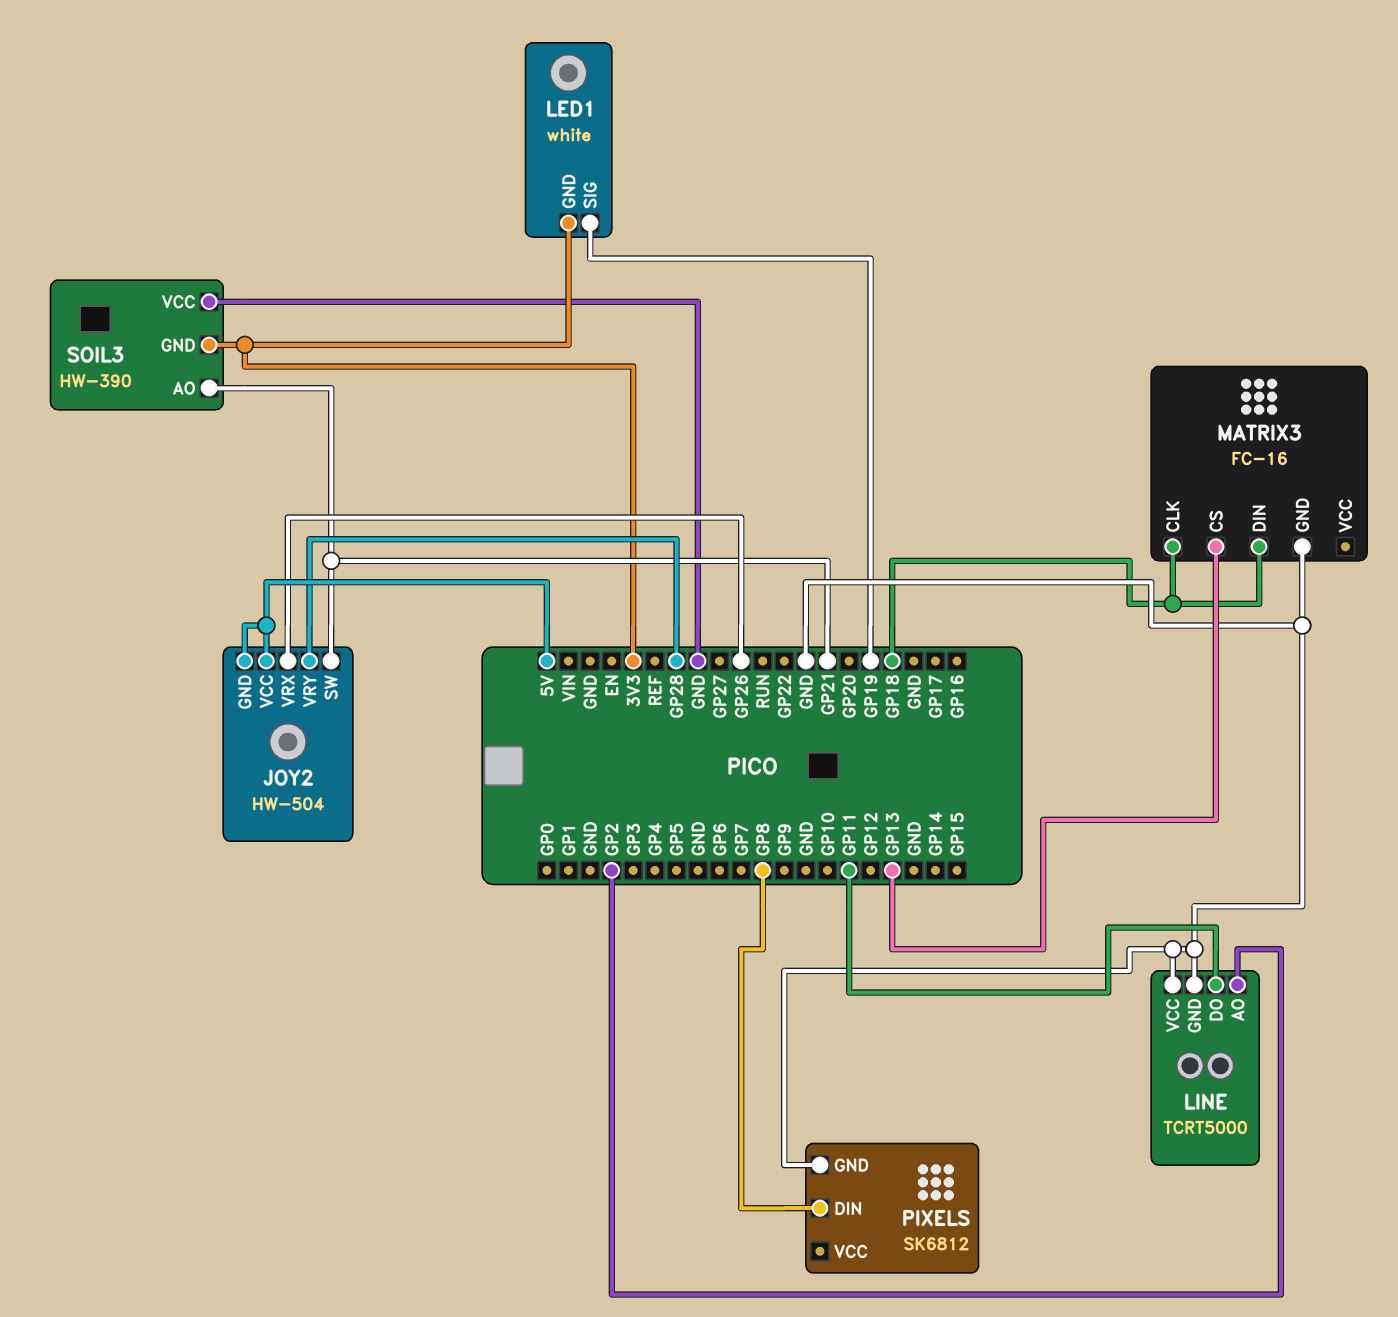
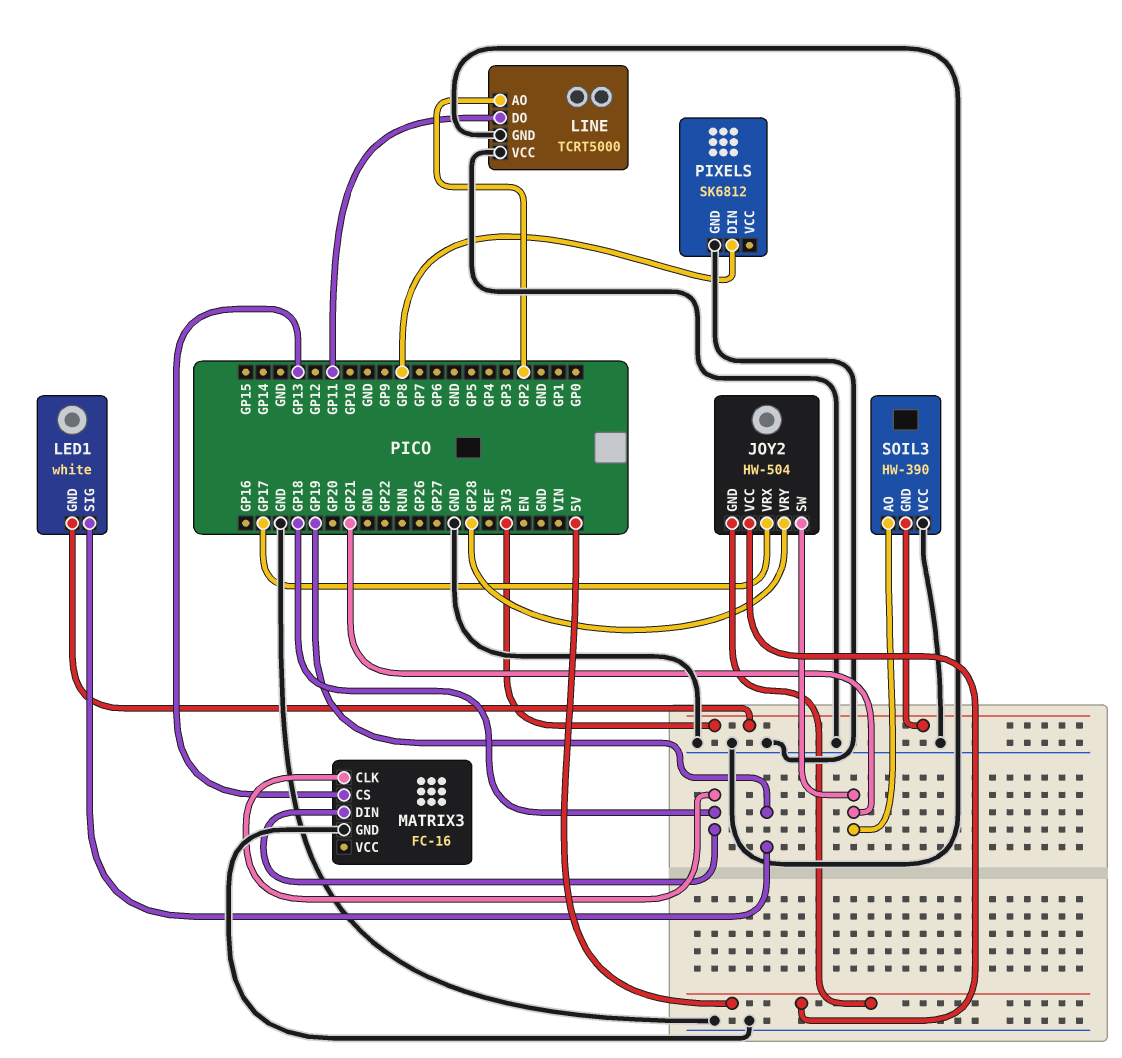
JOY2 pin VRX: GP26 -> GP17

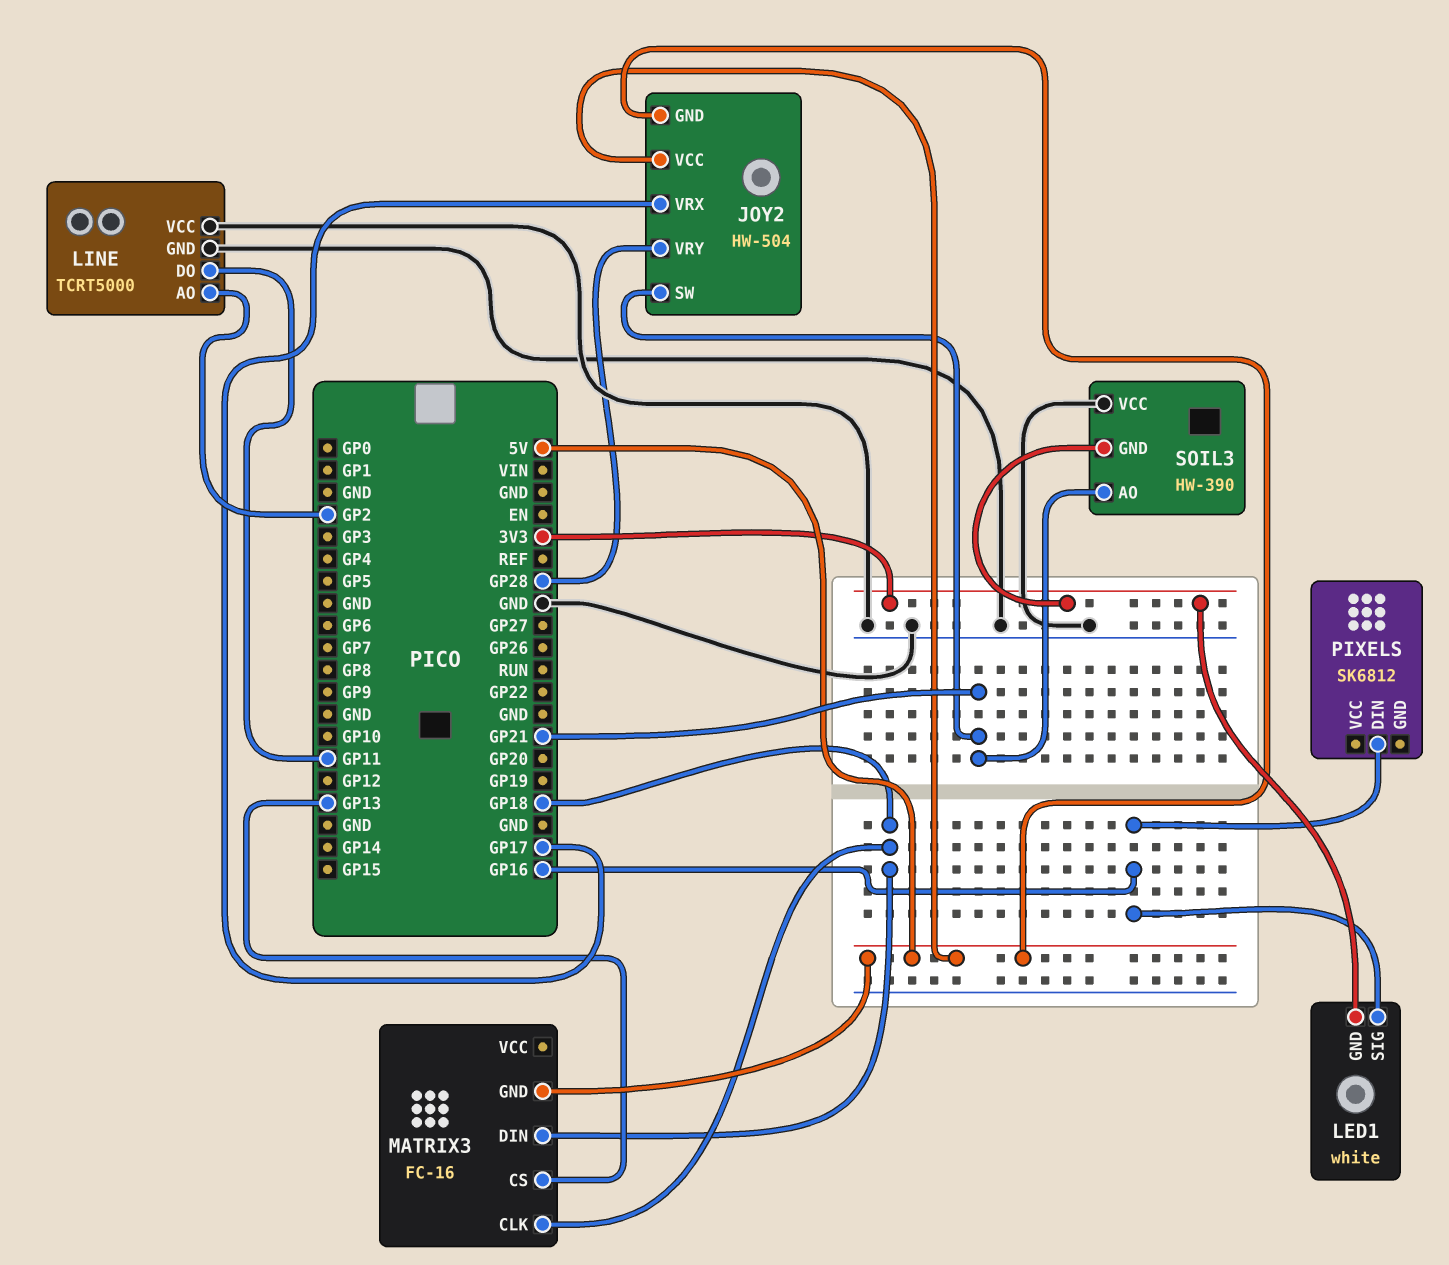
LED1 pin SIG: GP19 -> GP16
MATRIX3 pin GND: GND -> 5V
PIXELS pin DIN: GP8 -> GP16
PIXELS pin GND: GND -> none

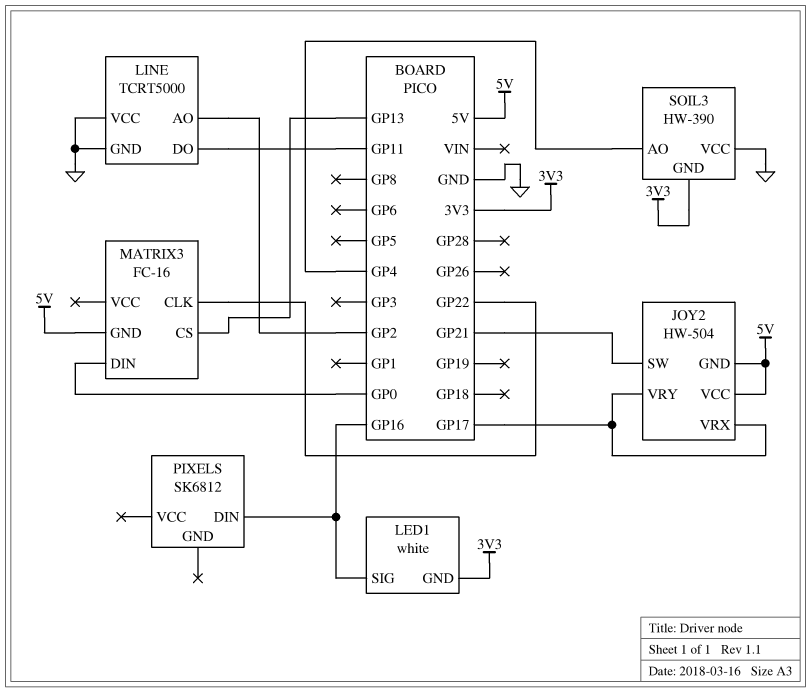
JOY2 pin VRY: GP28 -> GP17
MATRIX3 pin CLK: GP18 -> GP22
MATRIX3 pin DIN: GP18 -> GP0
SOIL3 pin AO: GP21 -> GP4

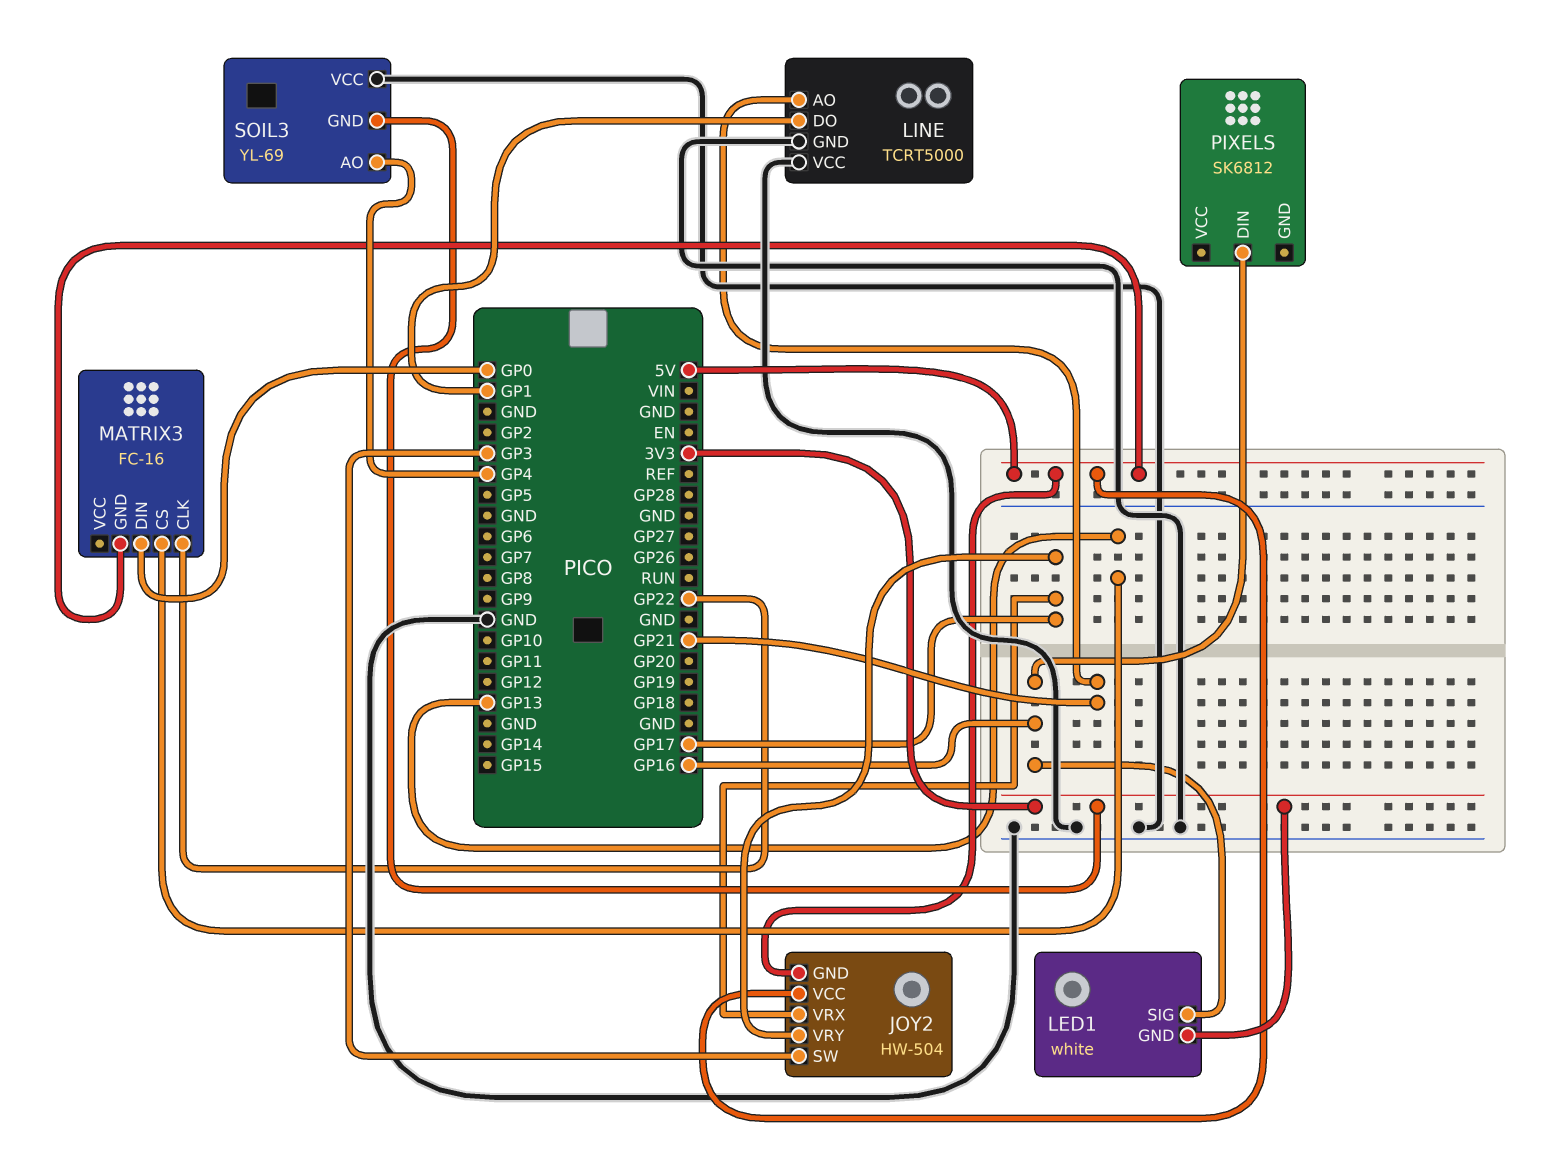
JOY2 pin SW: GP21 -> GP3
LINE pin AO: GP2 -> GP21
LINE pin DO: GP11 -> GP1
SOIL3: HW-390 -> YL-69

